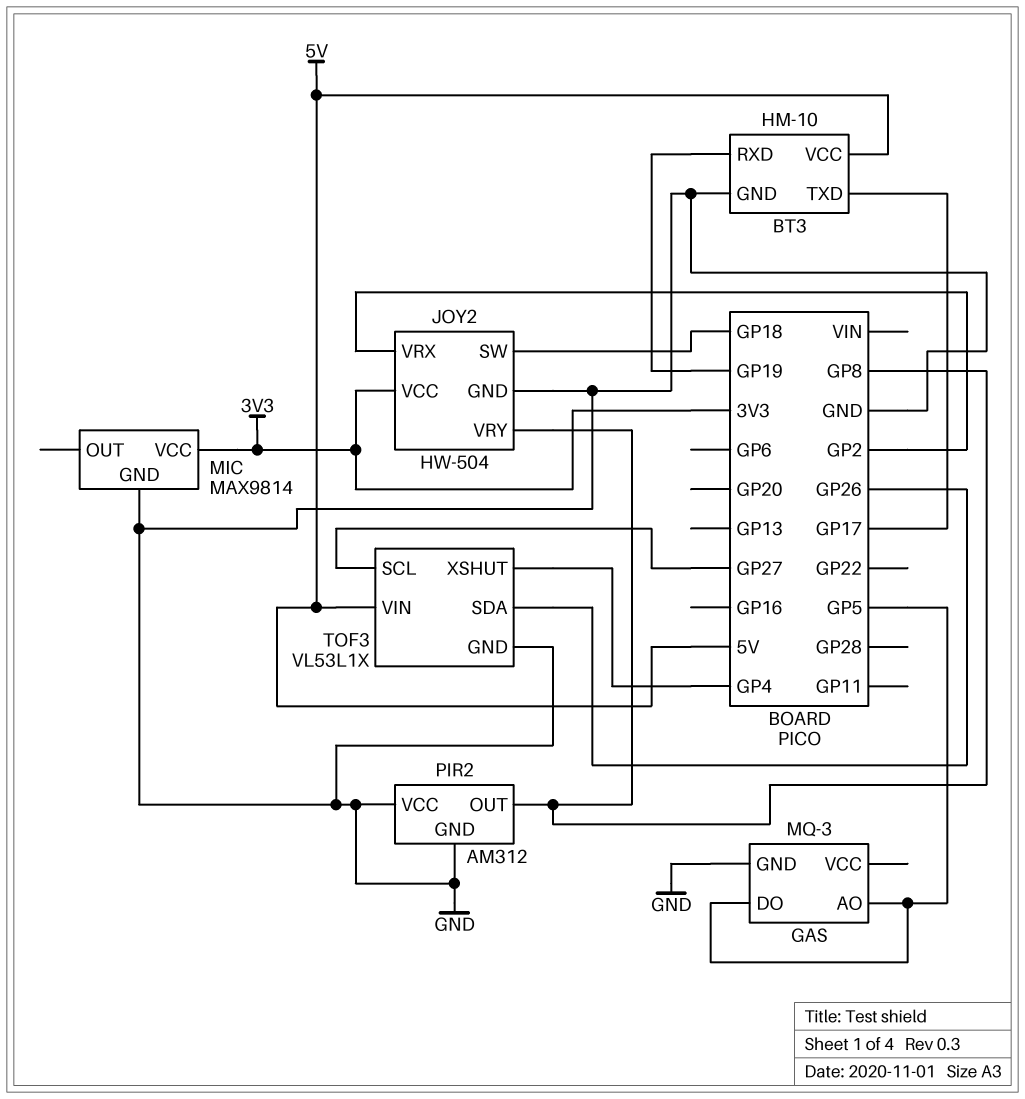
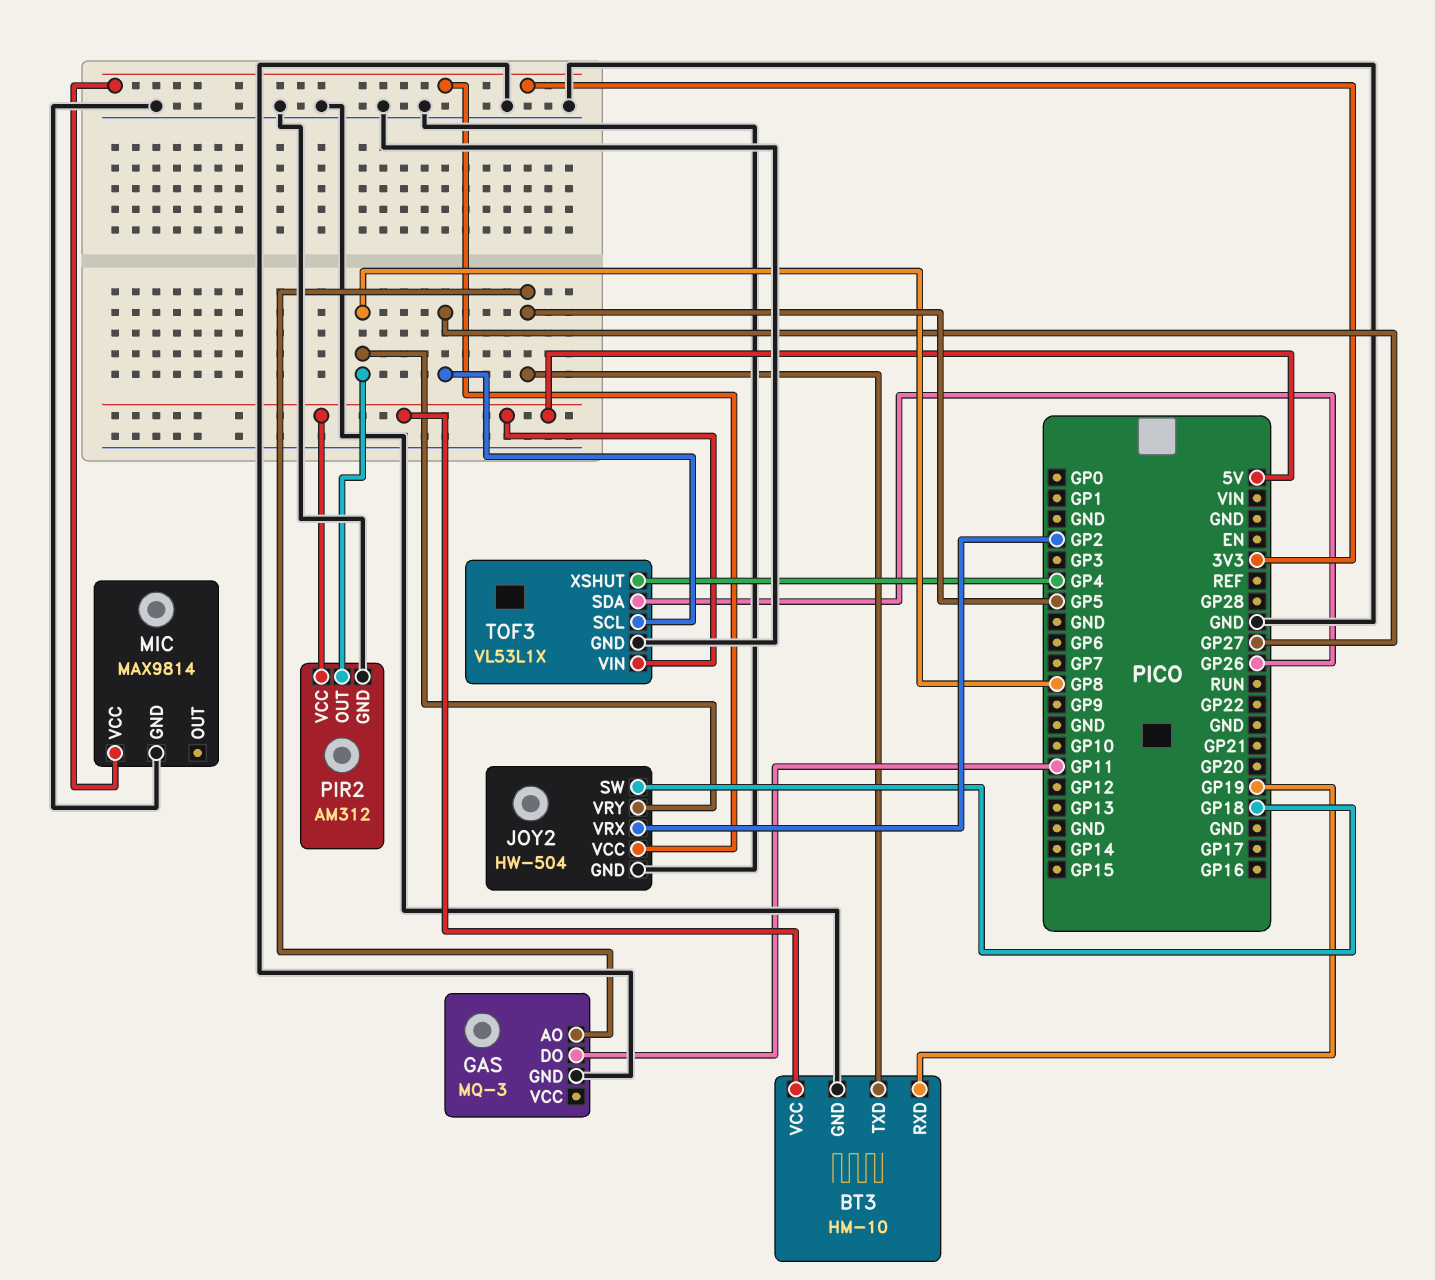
BT3 pin TXD: GP17 -> GP5
GAS pin DO: GP5 -> GP11
PIR2 pin VCC: GND -> 5V

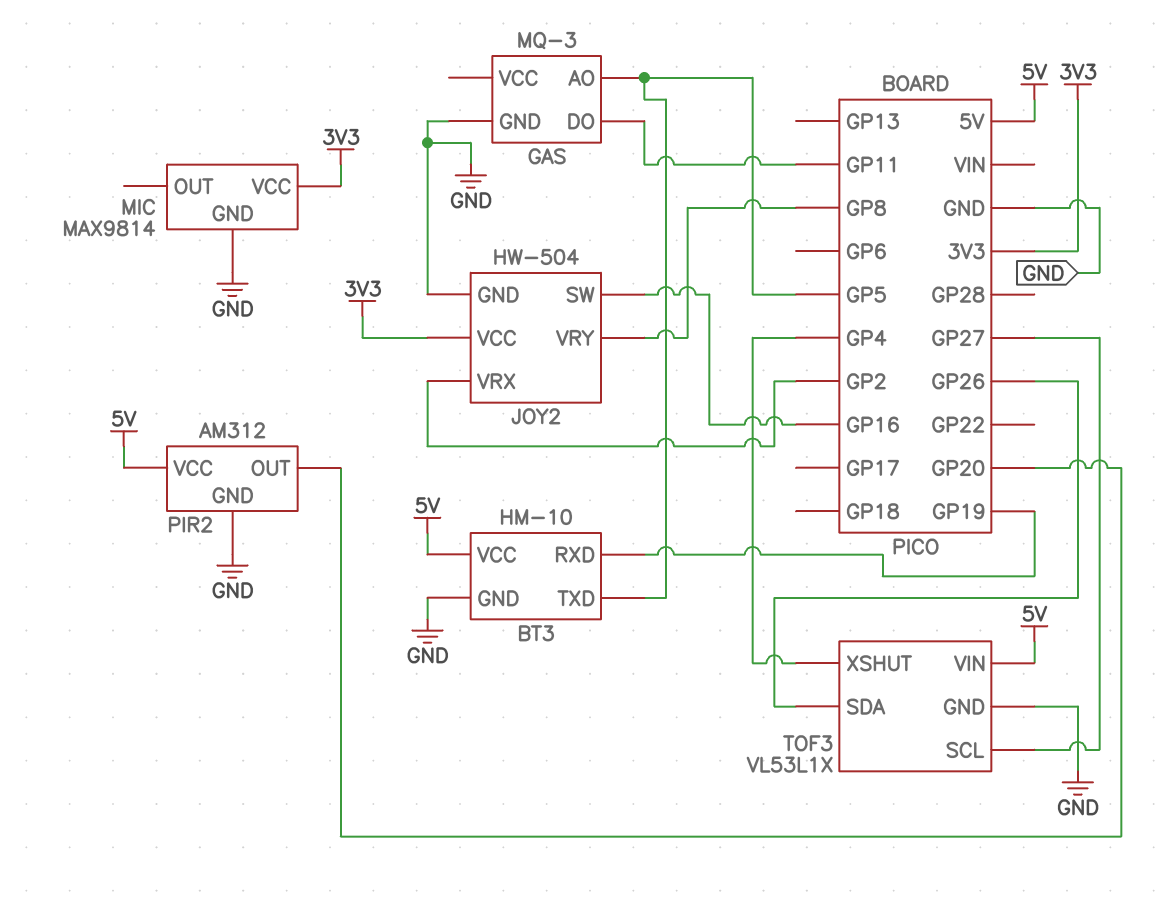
JOY2 pin SW: GP18 -> GP16
PIR2 pin OUT: GP8 -> GP20

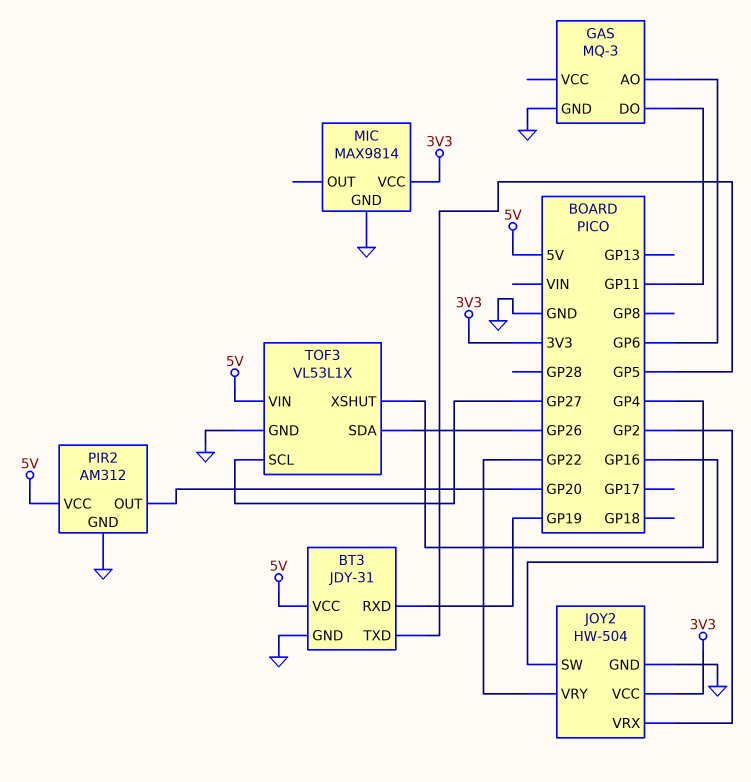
BT3: HM-10 -> JDY-31
GAS pin AO: GP5 -> GP6
JOY2 pin VRY: GP8 -> GP22

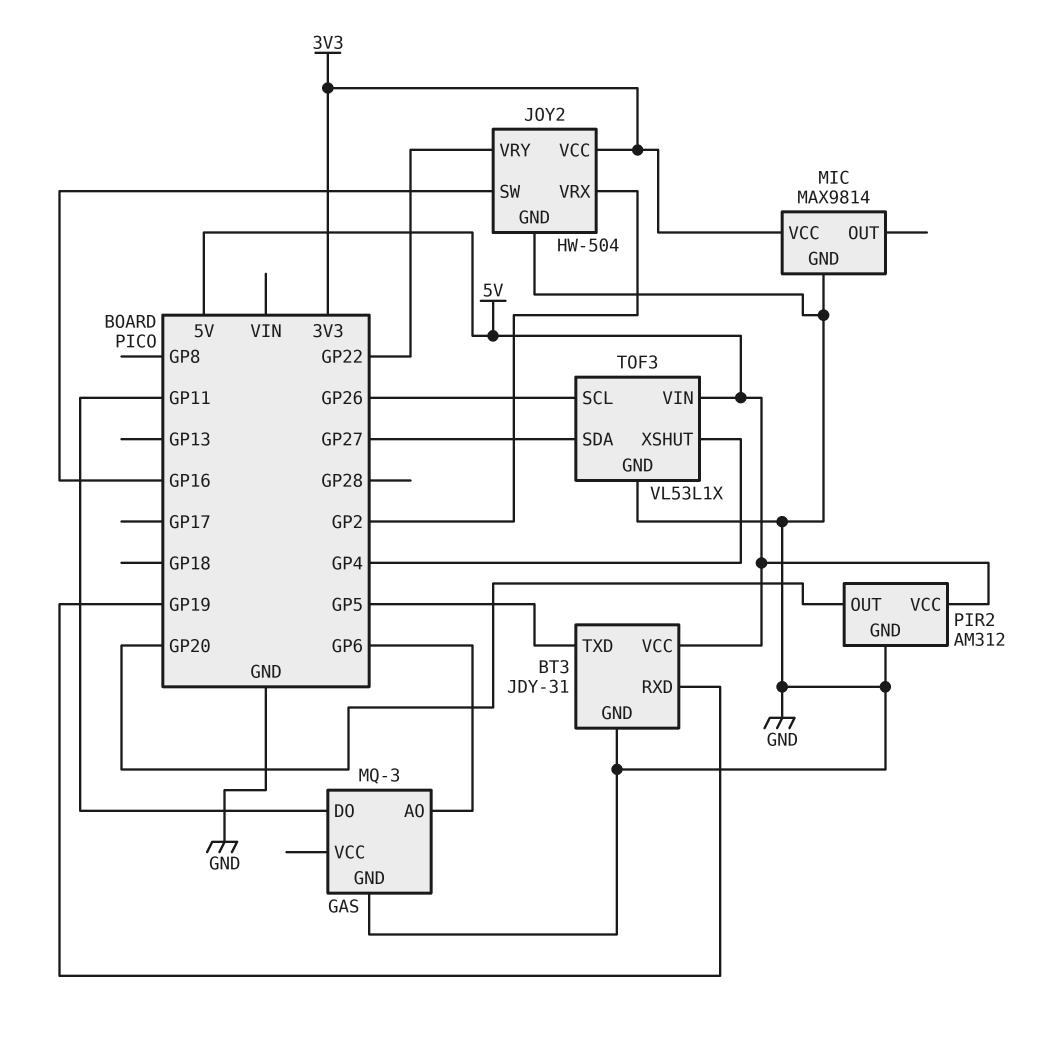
TOF3 pin SCL: GP27 -> GP26
TOF3 pin SDA: GP26 -> GP27

